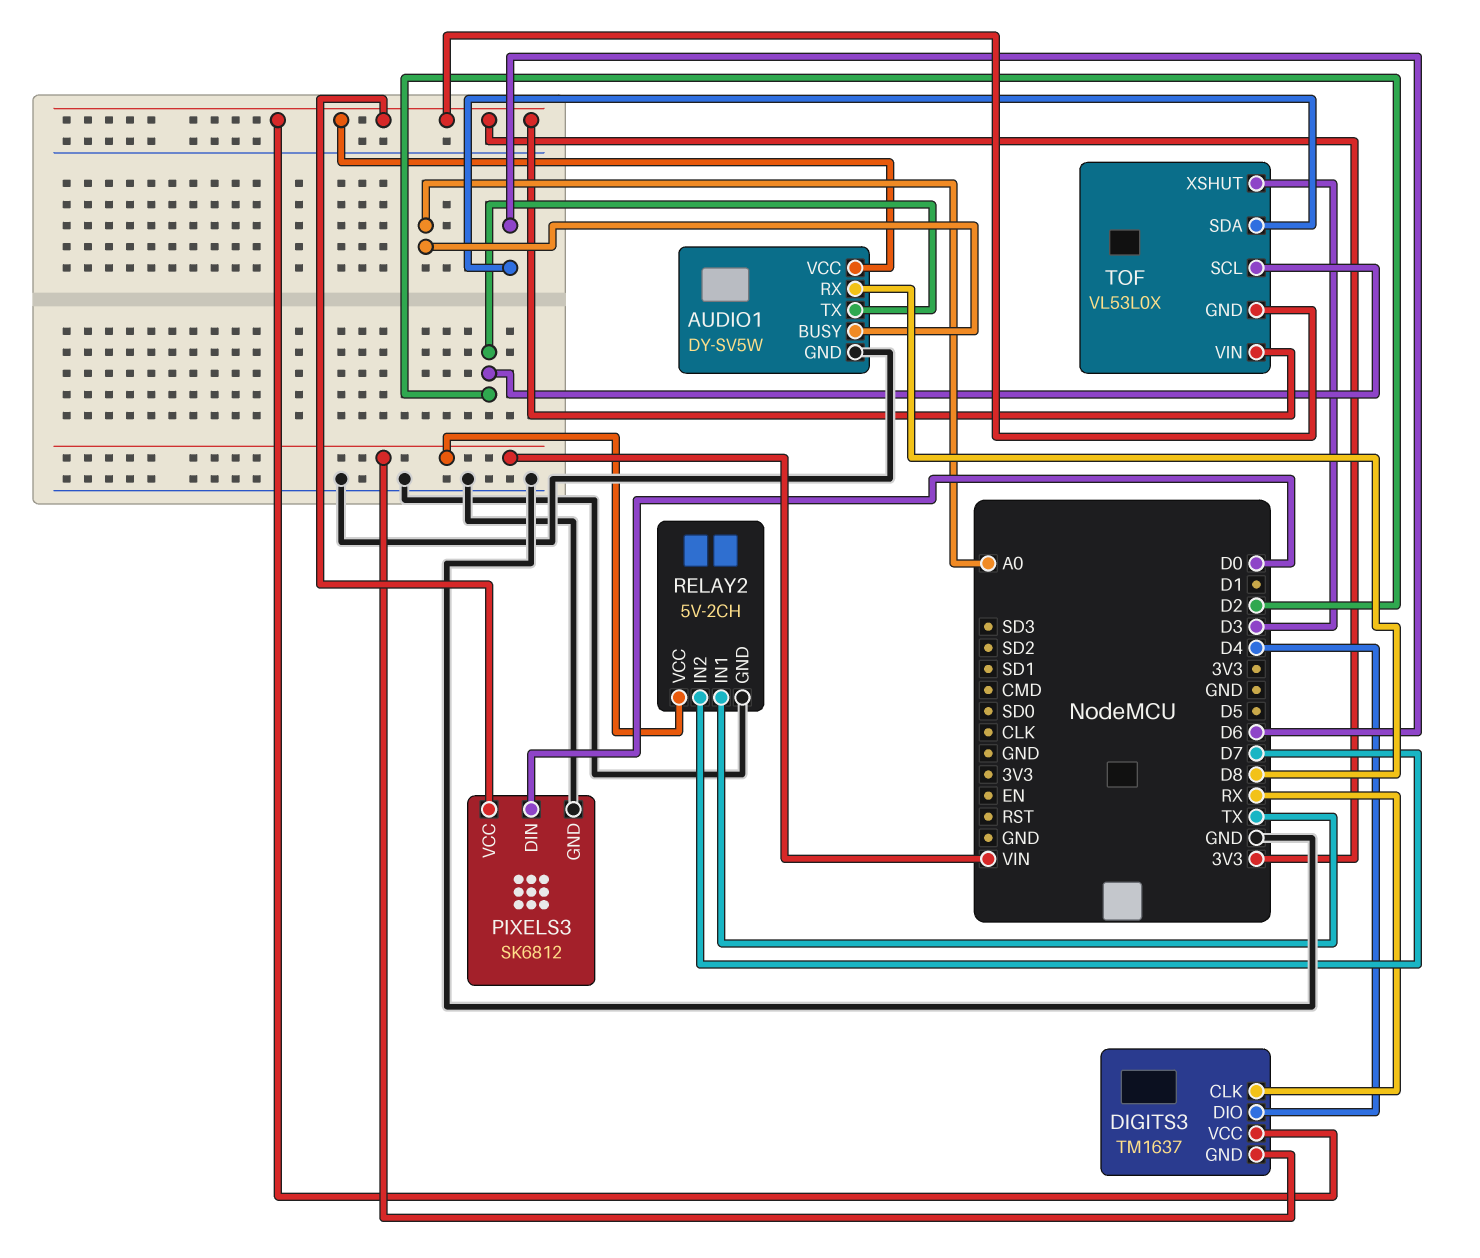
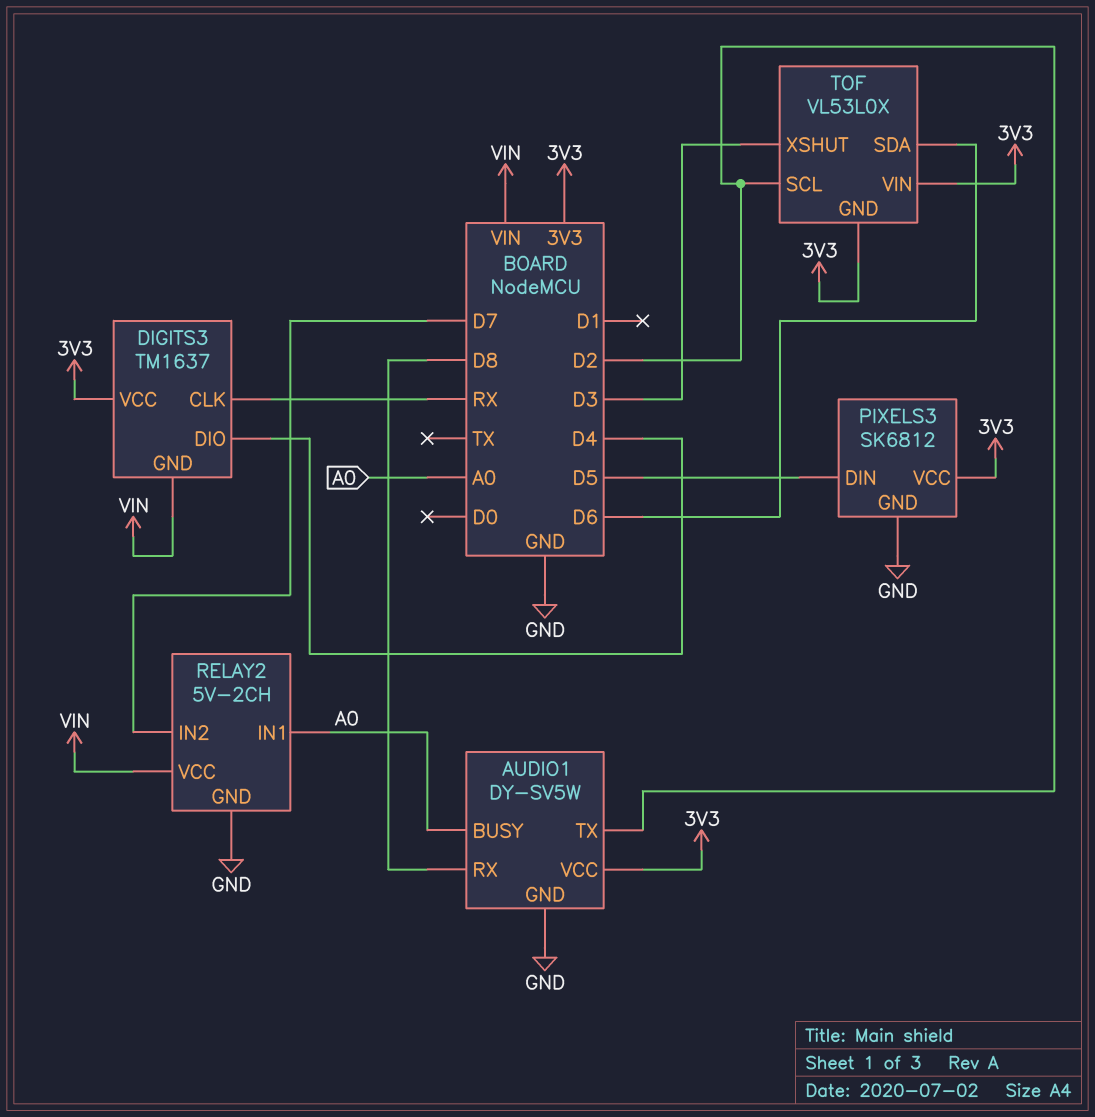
PIXELS3 pin DIN: D0 -> D5
RELAY2 pin IN1: TX -> A0

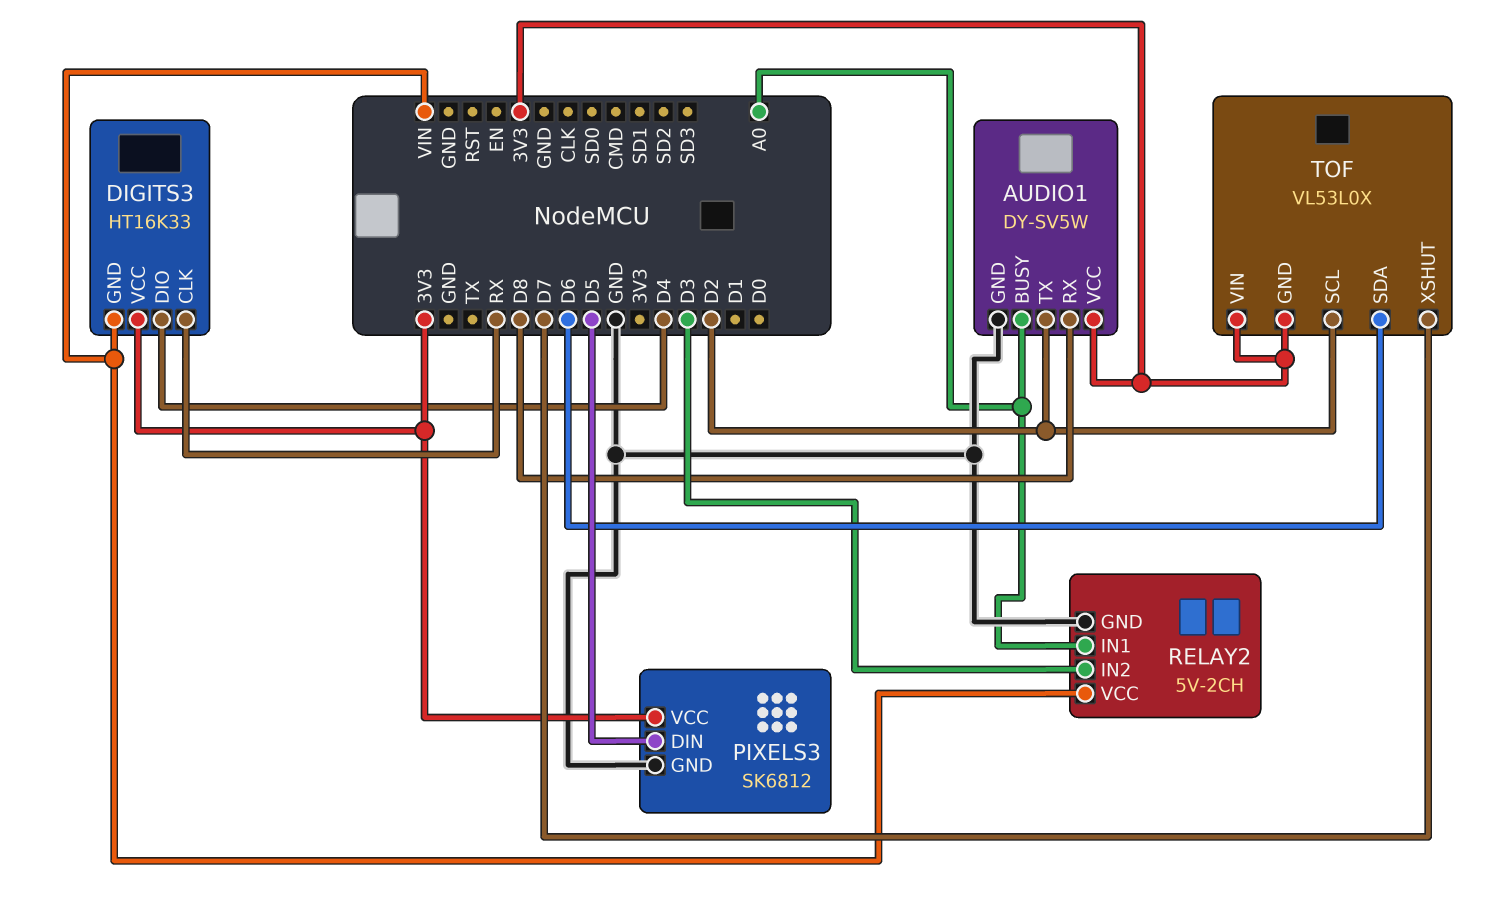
DIGITS3: TM1637 -> HT16K33
RELAY2 pin IN2: D7 -> D3
TOF pin XSHUT: D3 -> D7

